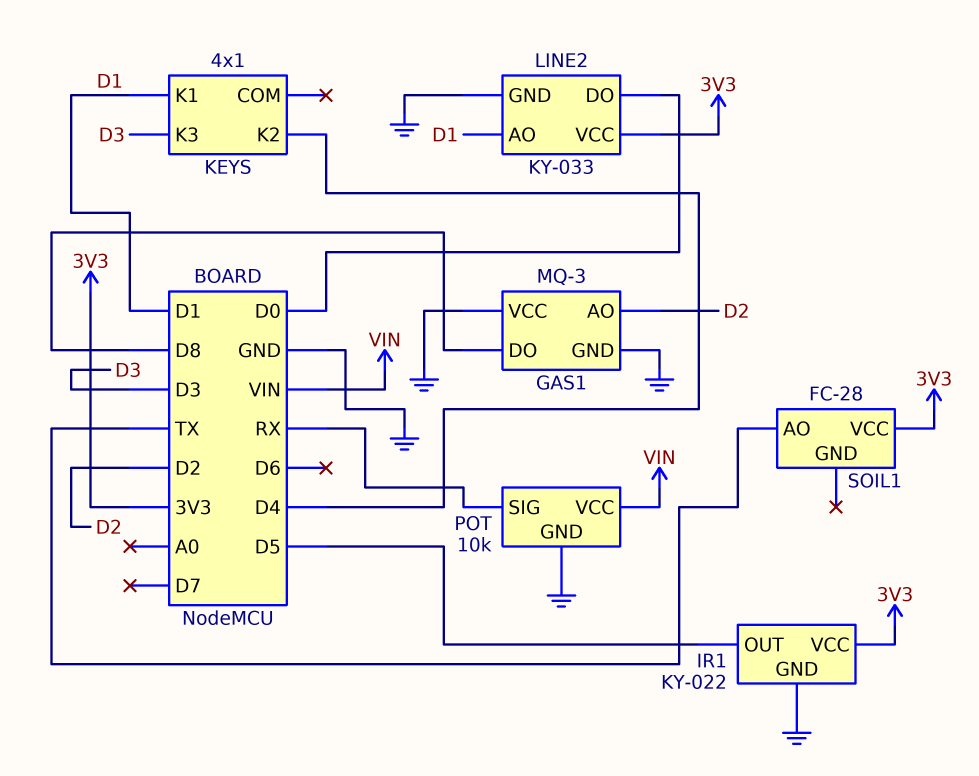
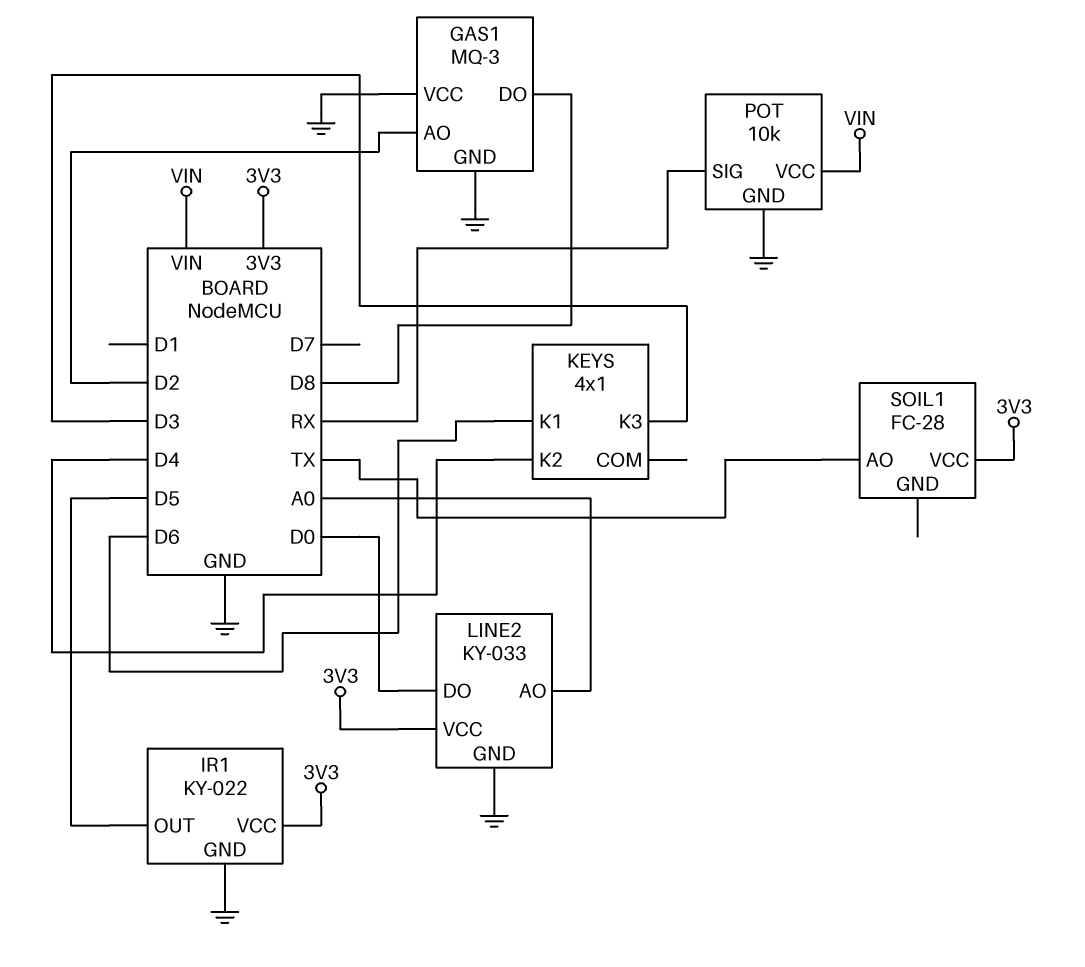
KEYS pin K1: D1 -> D6
LINE2 pin AO: D1 -> A0

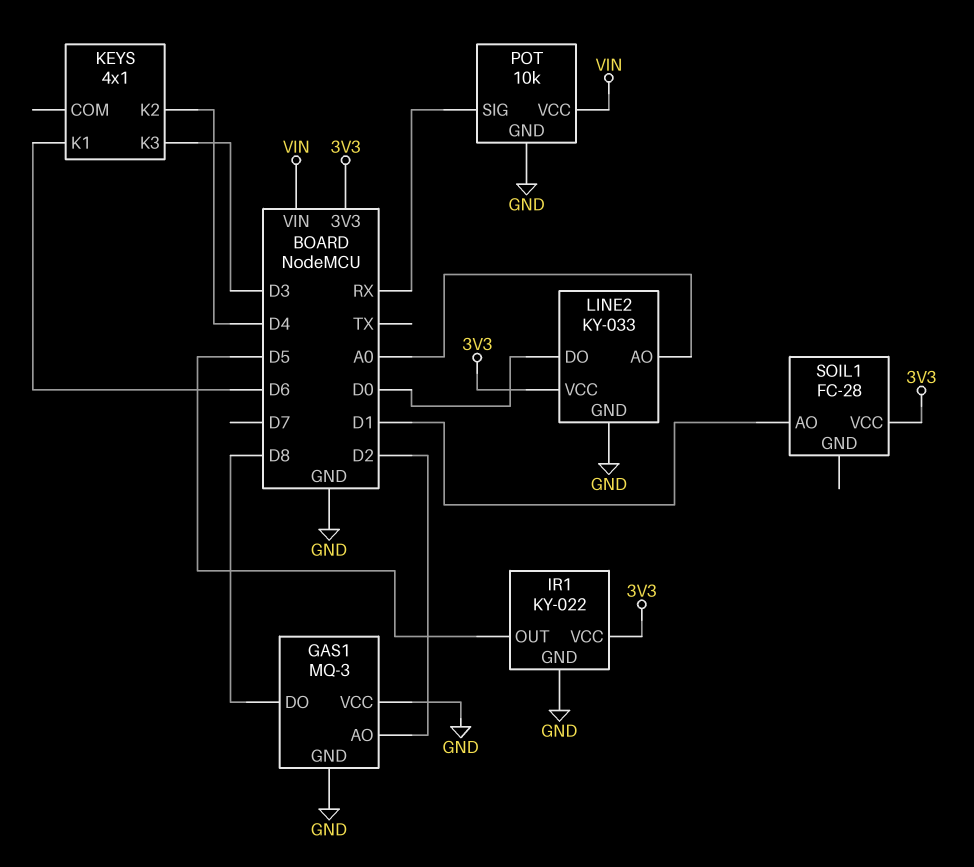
SOIL1 pin AO: TX -> D1

